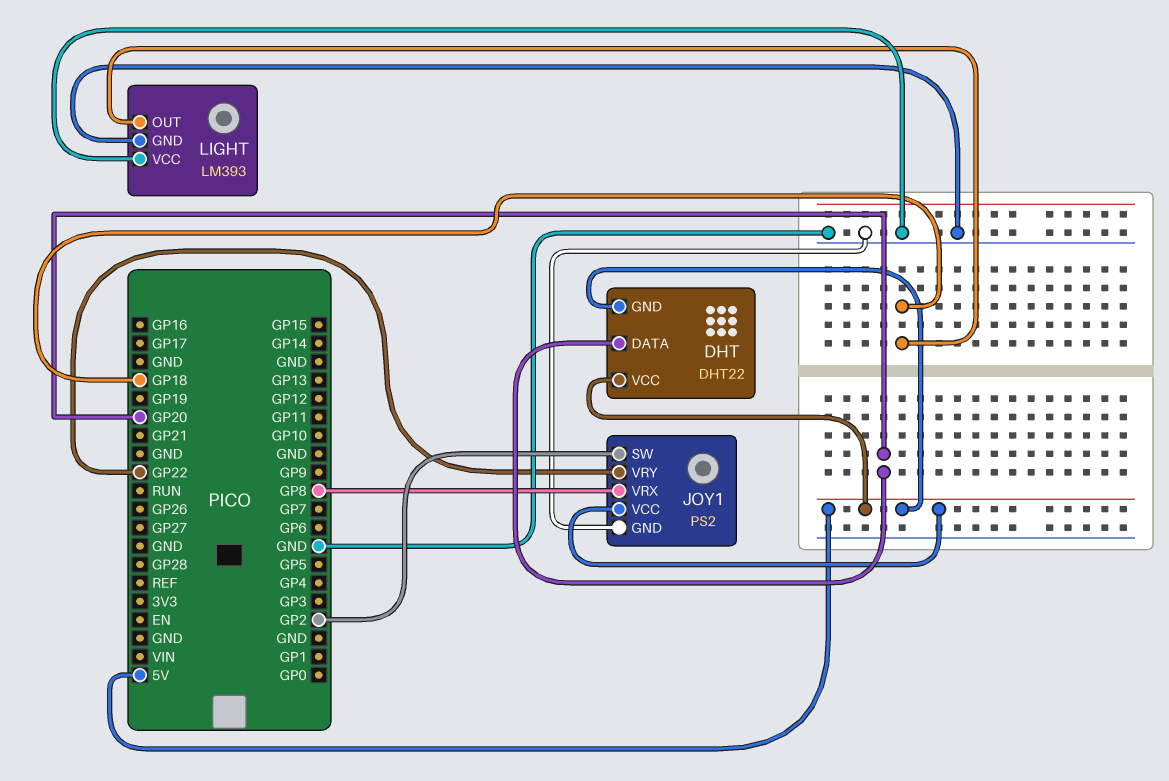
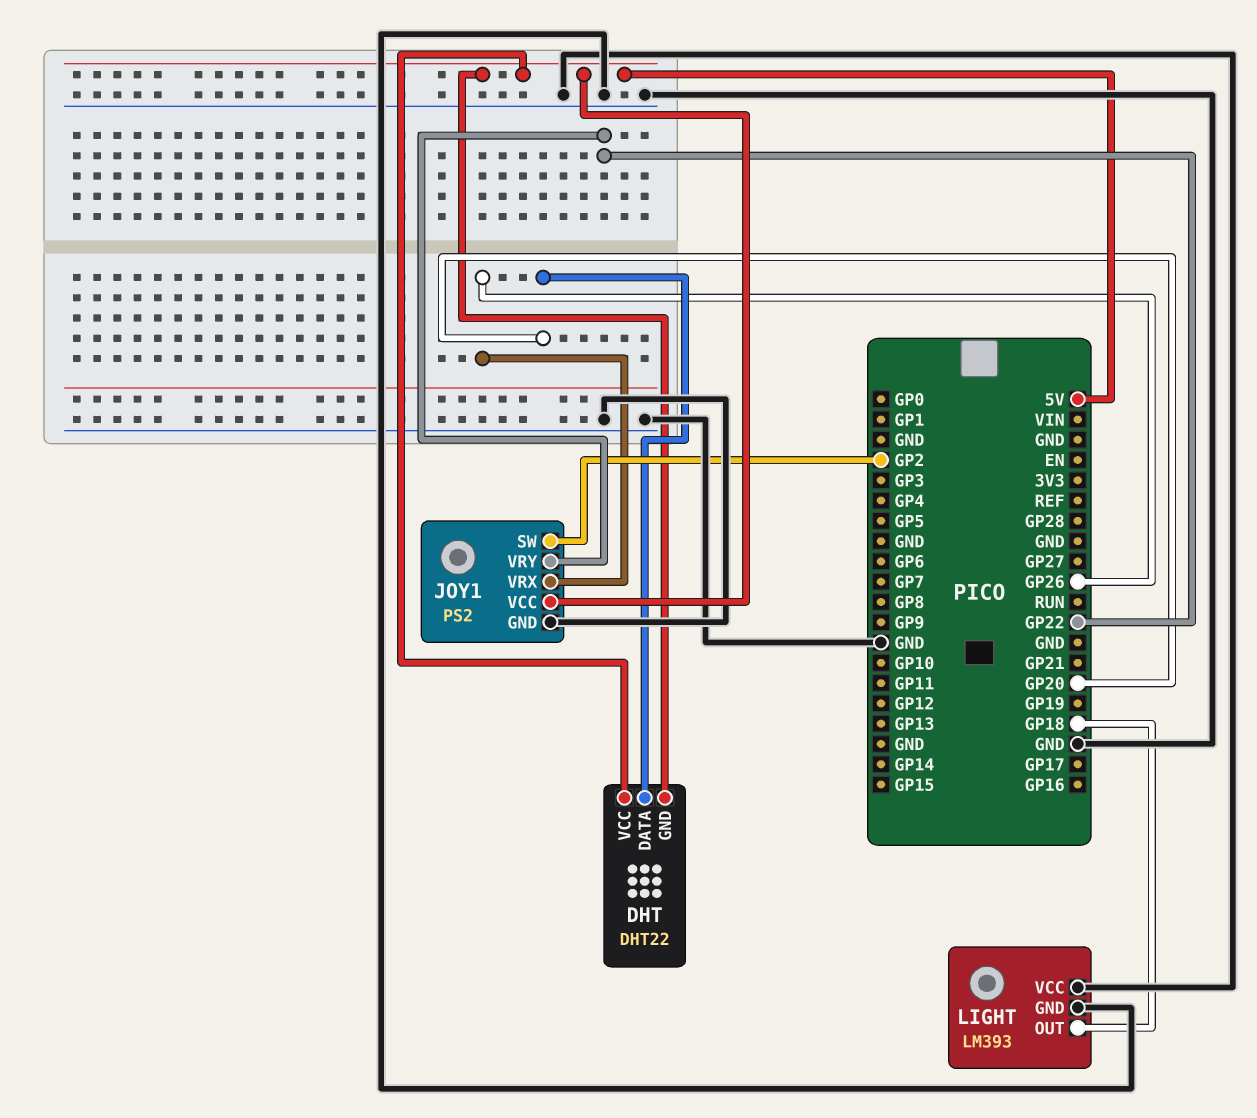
JOY1 pin VRX: GP8 -> GP26

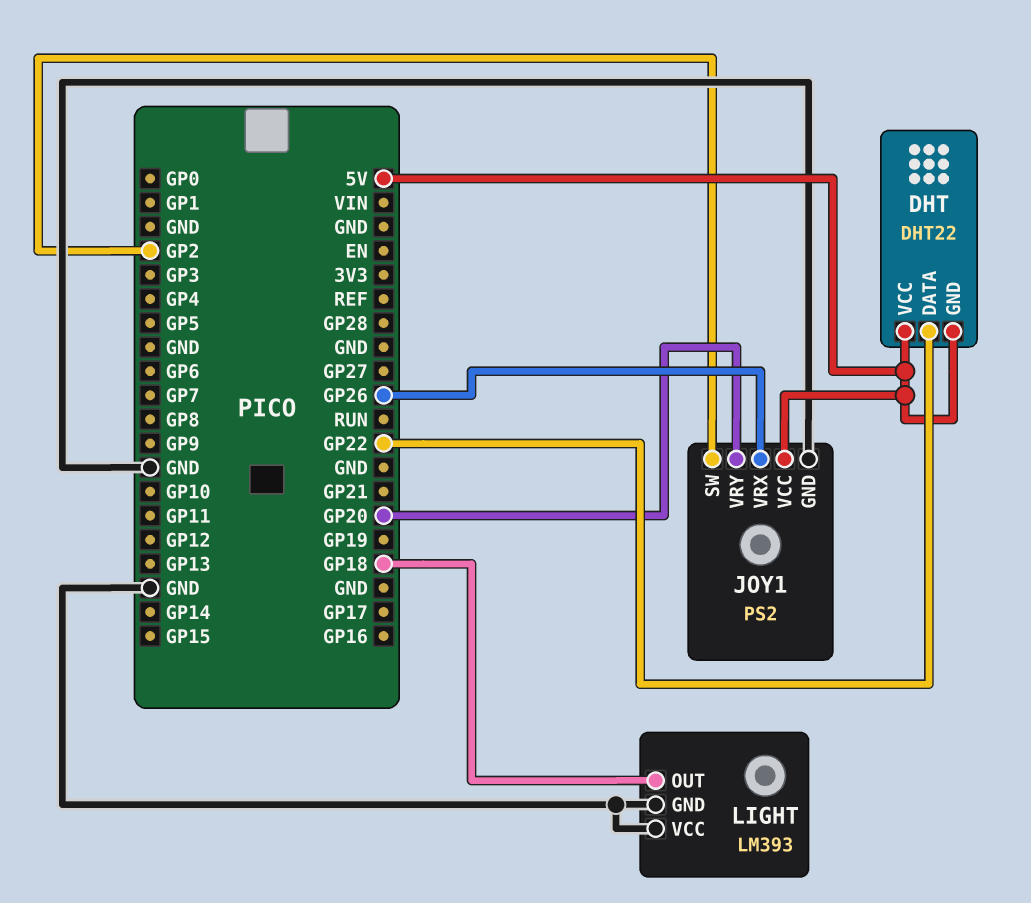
DHT pin DATA: GP20 -> GP22
JOY1 pin VRY: GP22 -> GP20

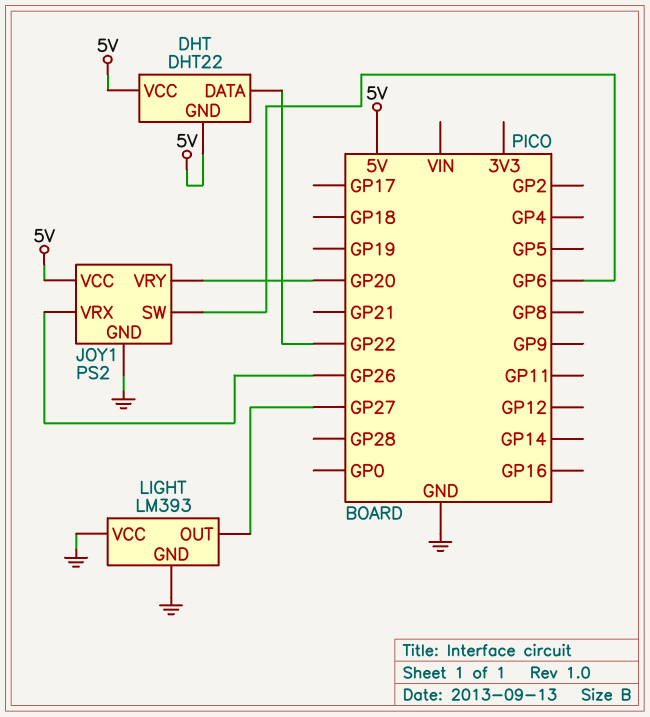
JOY1 pin SW: GP2 -> GP6
LIGHT pin OUT: GP18 -> GP27

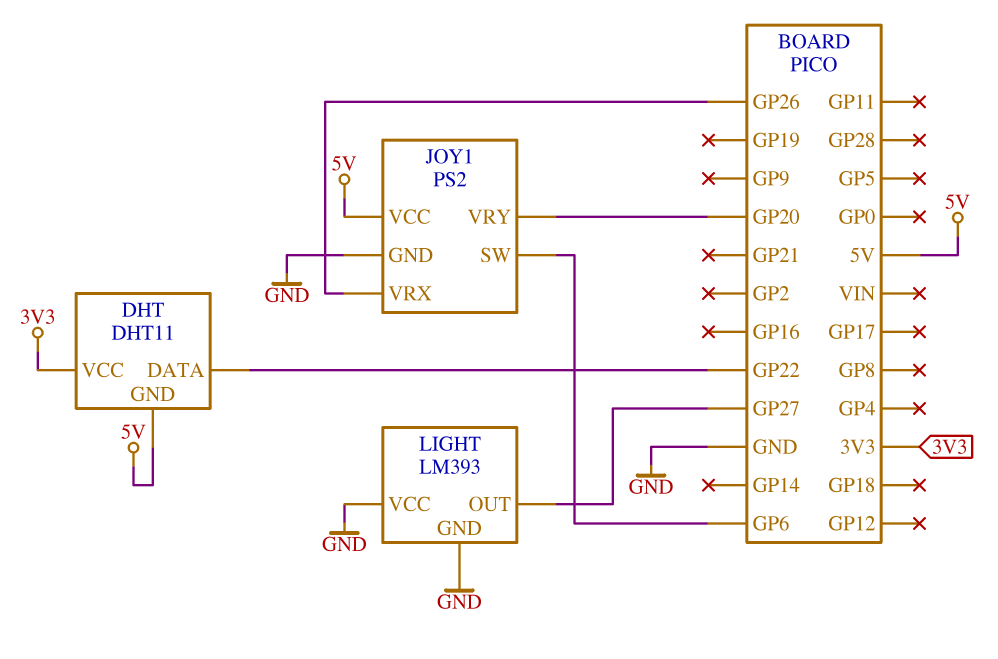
DHT: DHT22 -> DHT11
DHT pin VCC: 5V -> 3V3

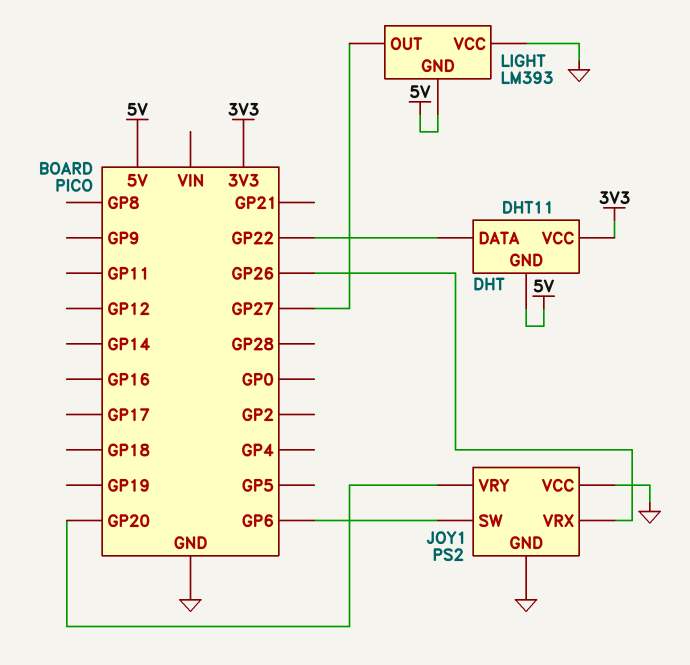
JOY1 pin VCC: 5V -> GND
LIGHT pin GND: GND -> 5V

